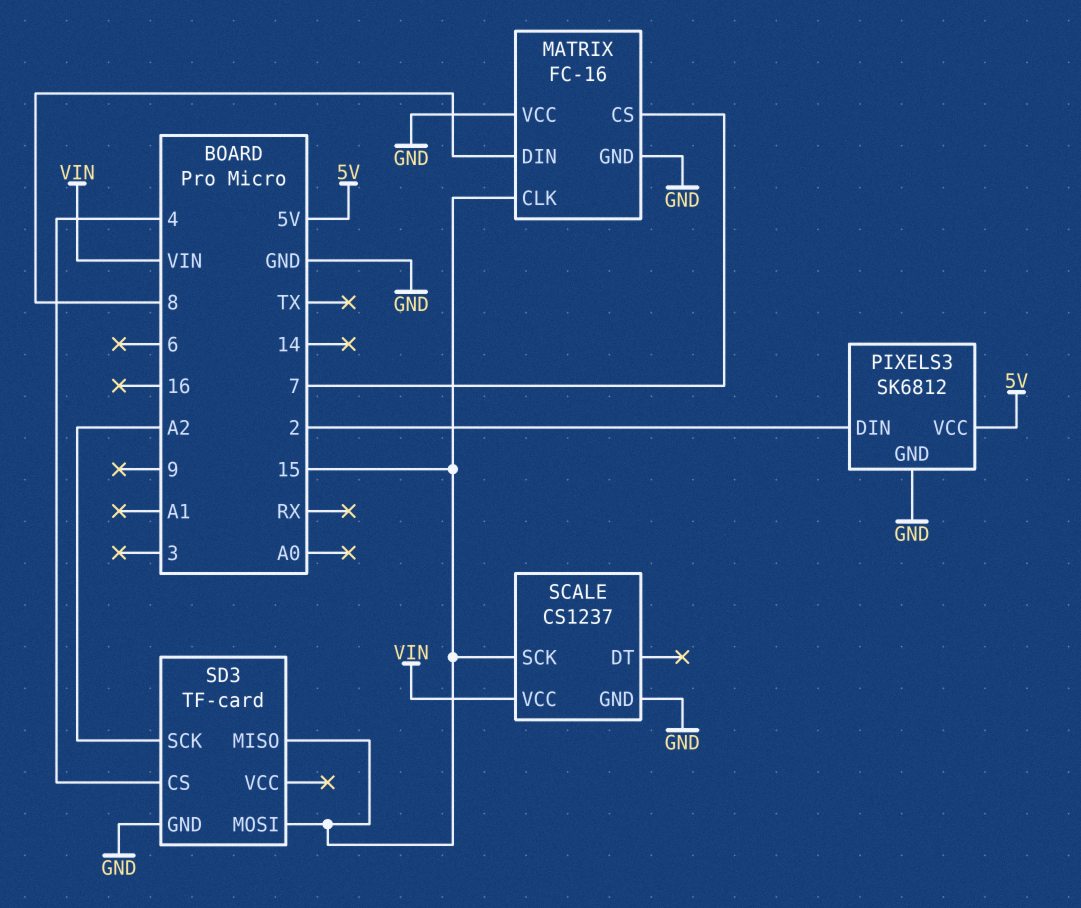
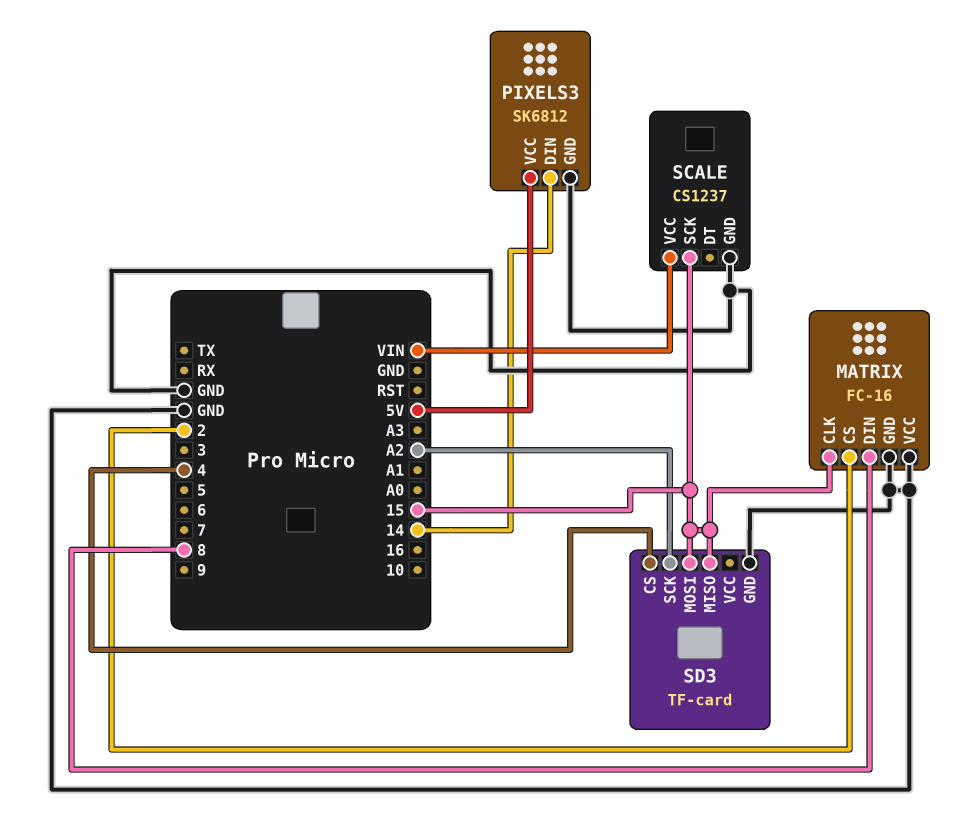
MATRIX pin CS: 7 -> 2
PIXELS3 pin DIN: 2 -> 14

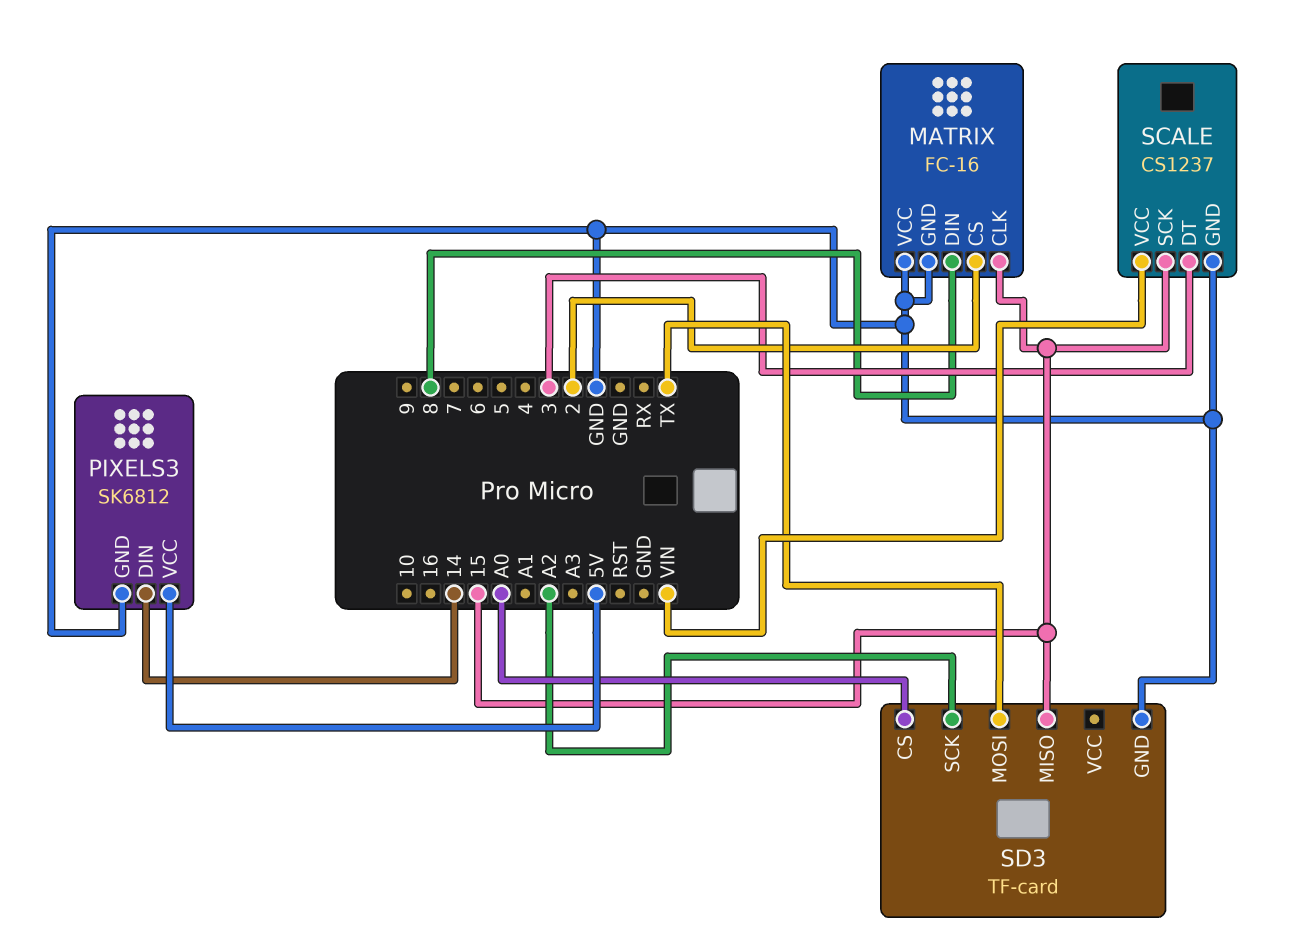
SCALE pin DT: none -> 3
SD3 pin CS: 4 -> A0
SD3 pin MOSI: 15 -> TX

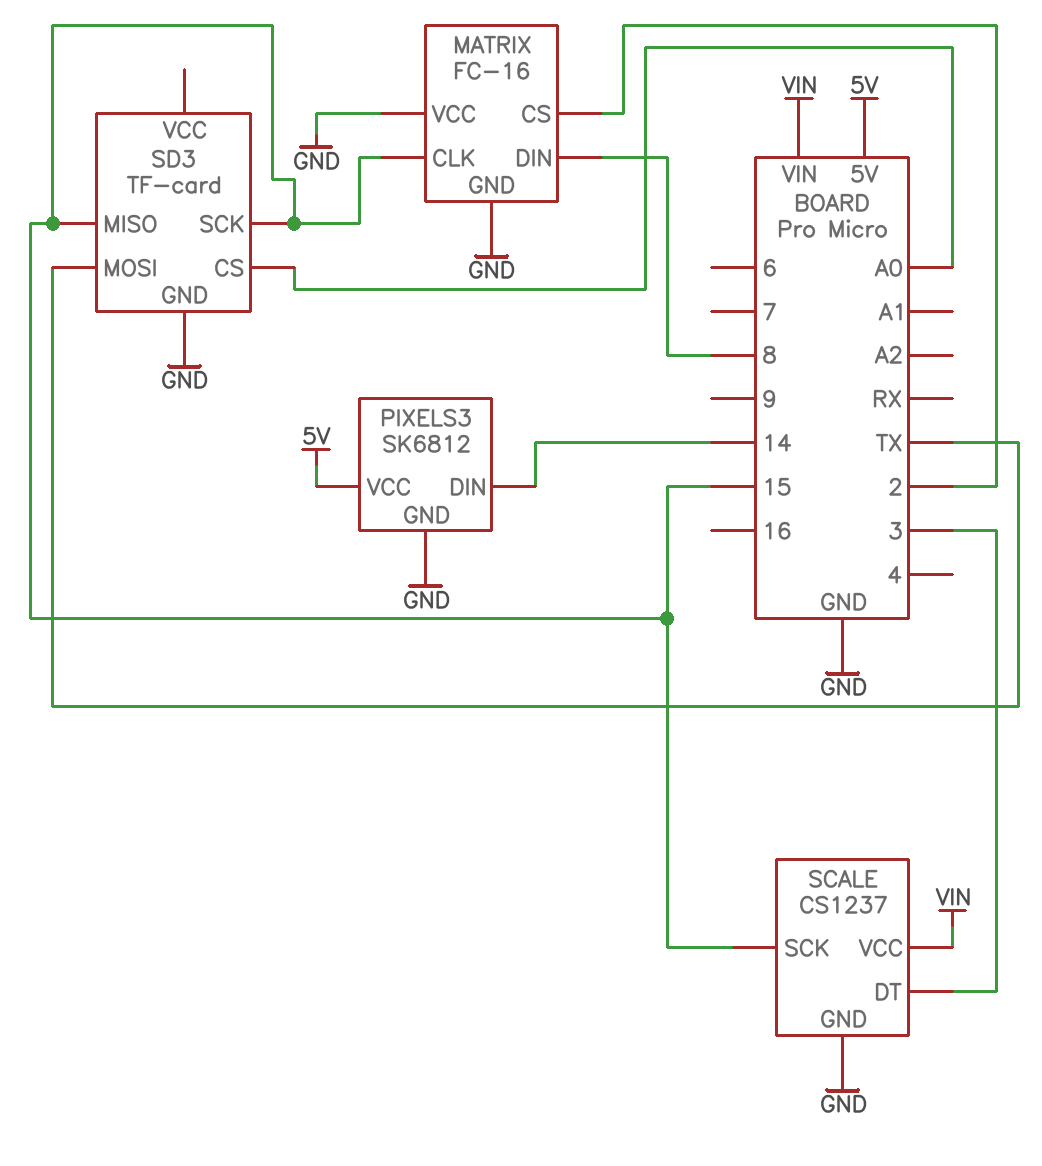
SD3 pin SCK: A2 -> 15

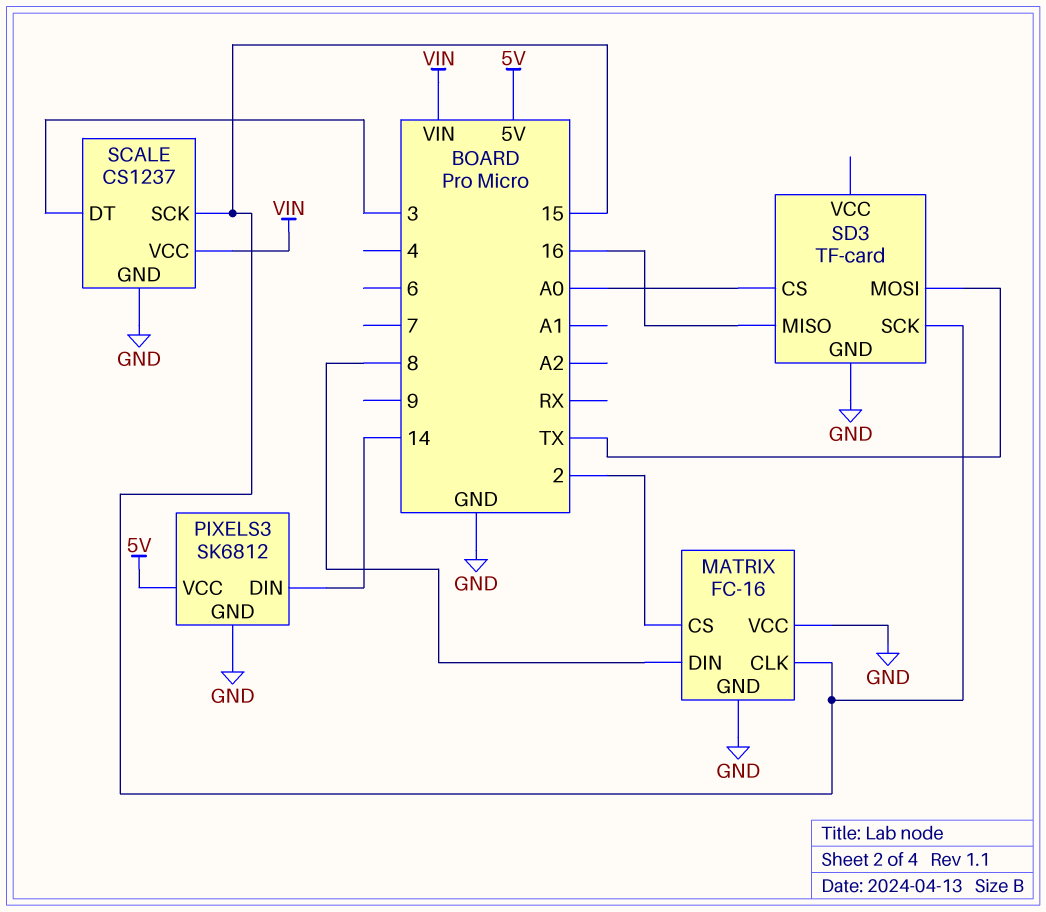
SD3 pin MISO: 15 -> 16

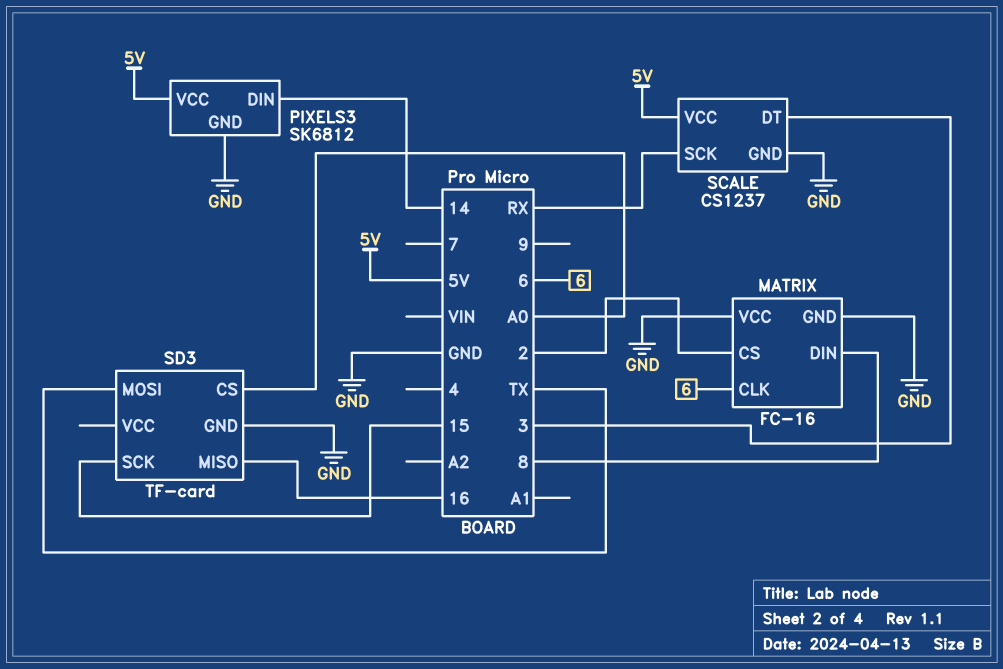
MATRIX pin CLK: 15 -> 6
SCALE pin SCK: 15 -> RX
SCALE pin VCC: VIN -> 5V

